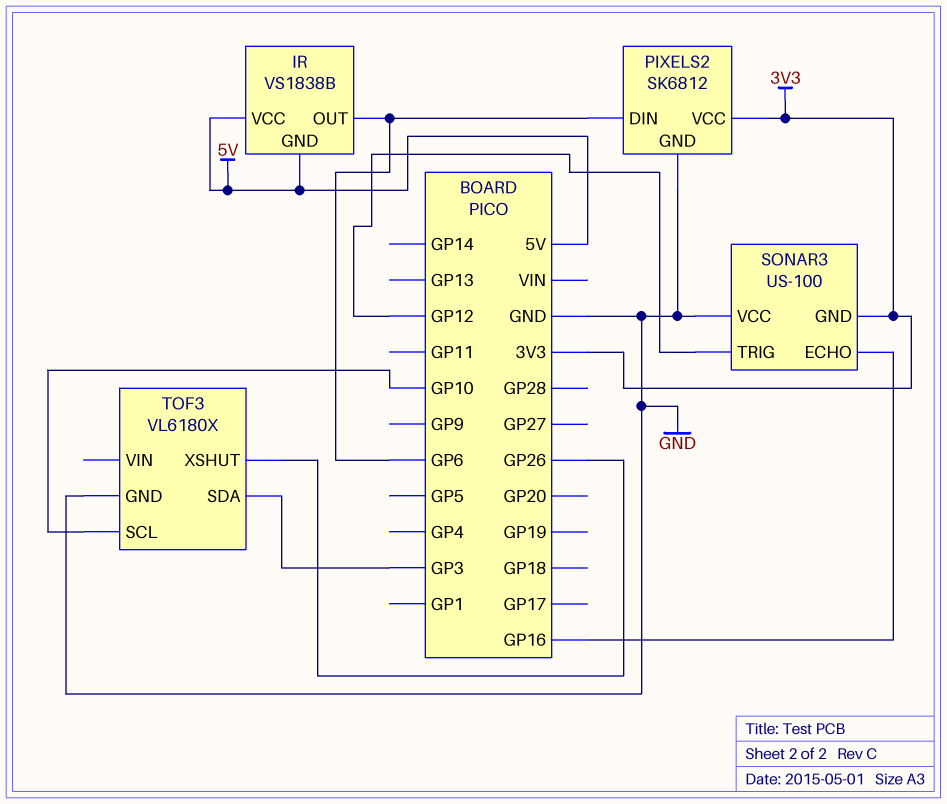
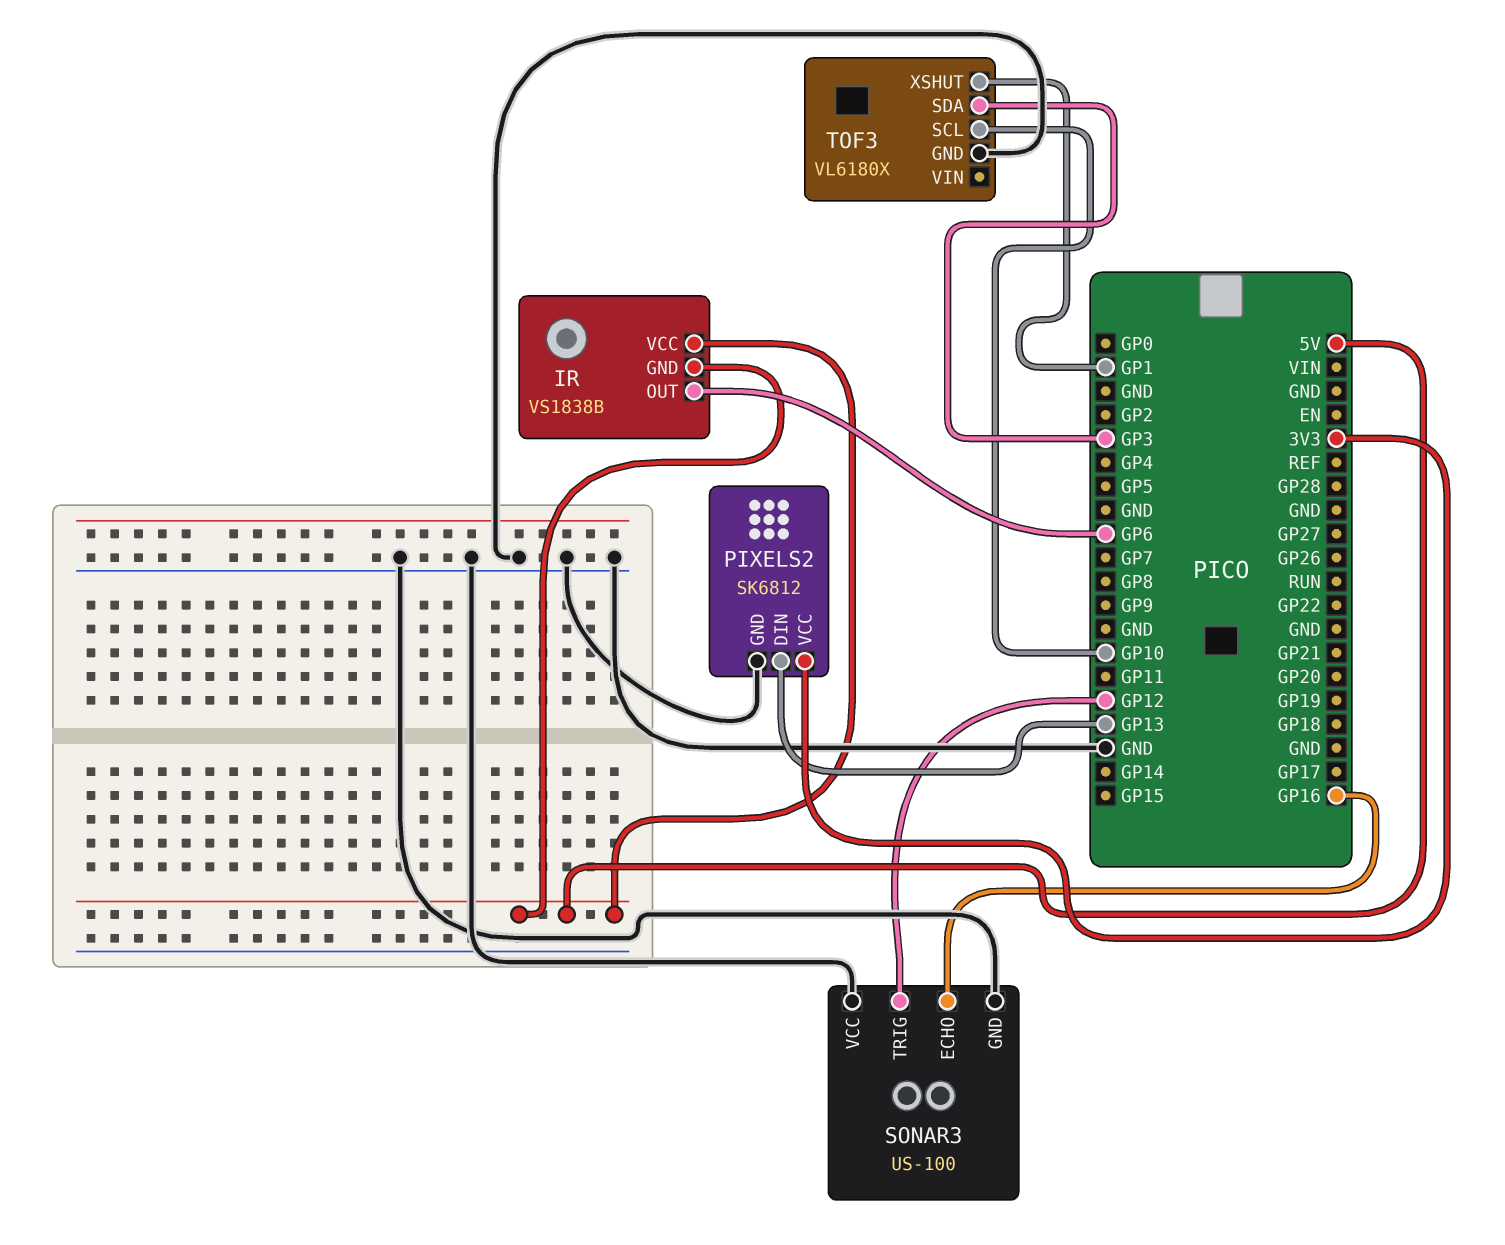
PIXELS2 pin DIN: GP6 -> GP13
SONAR3 pin GND: 3V3 -> GND
TOF3 pin XSHUT: GP26 -> GP1

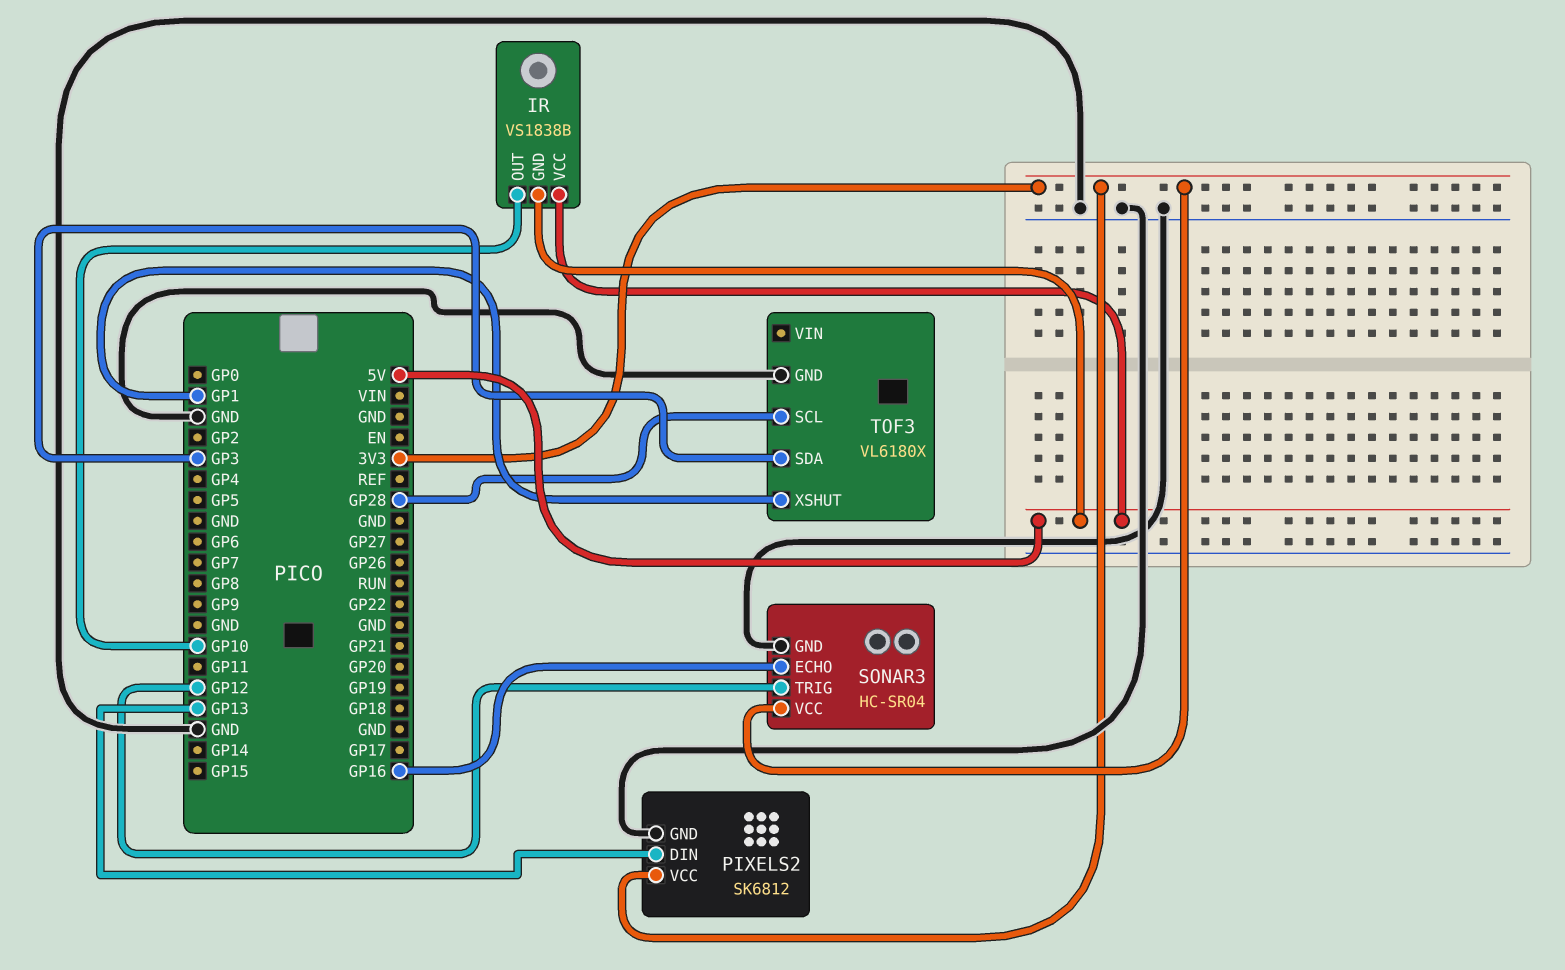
IR pin OUT: GP6 -> GP10
SONAR3: US-100 -> HC-SR04
SONAR3 pin VCC: GND -> 3V3
TOF3 pin SCL: GP10 -> GP28

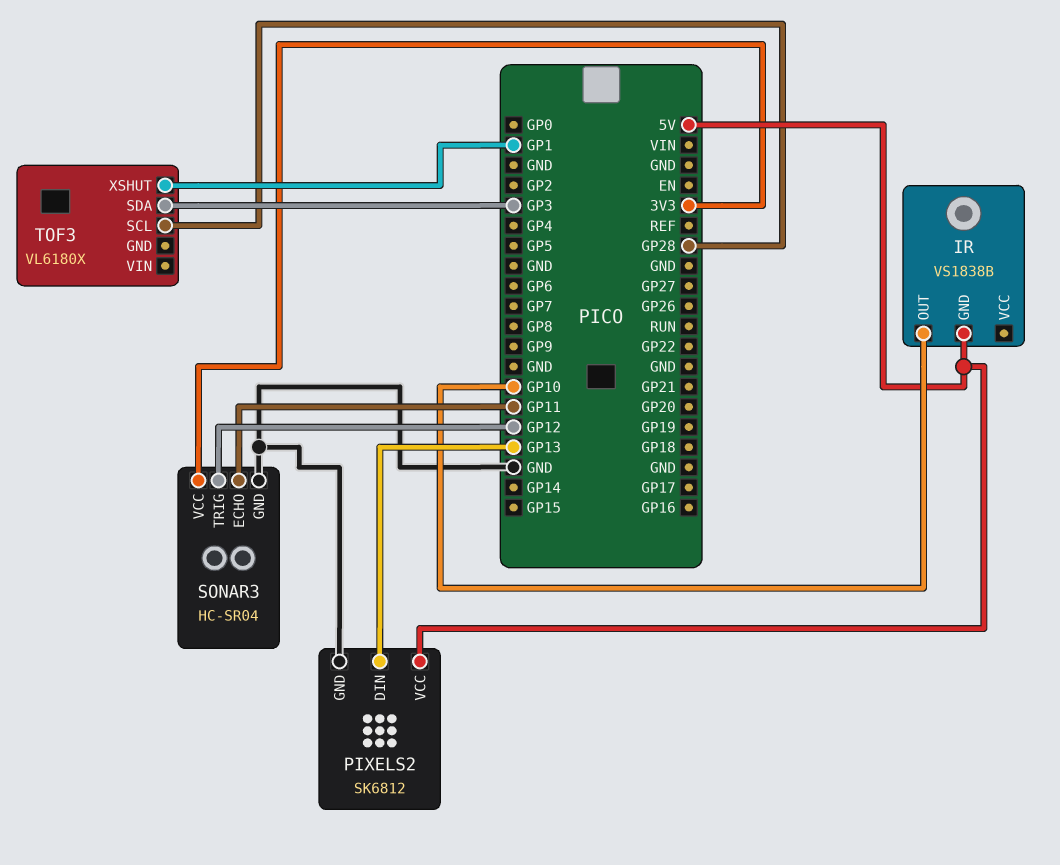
IR pin VCC: 5V -> none
PIXELS2 pin VCC: 3V3 -> 5V
SONAR3 pin ECHO: GP16 -> GP11
TOF3 pin GND: GND -> none

